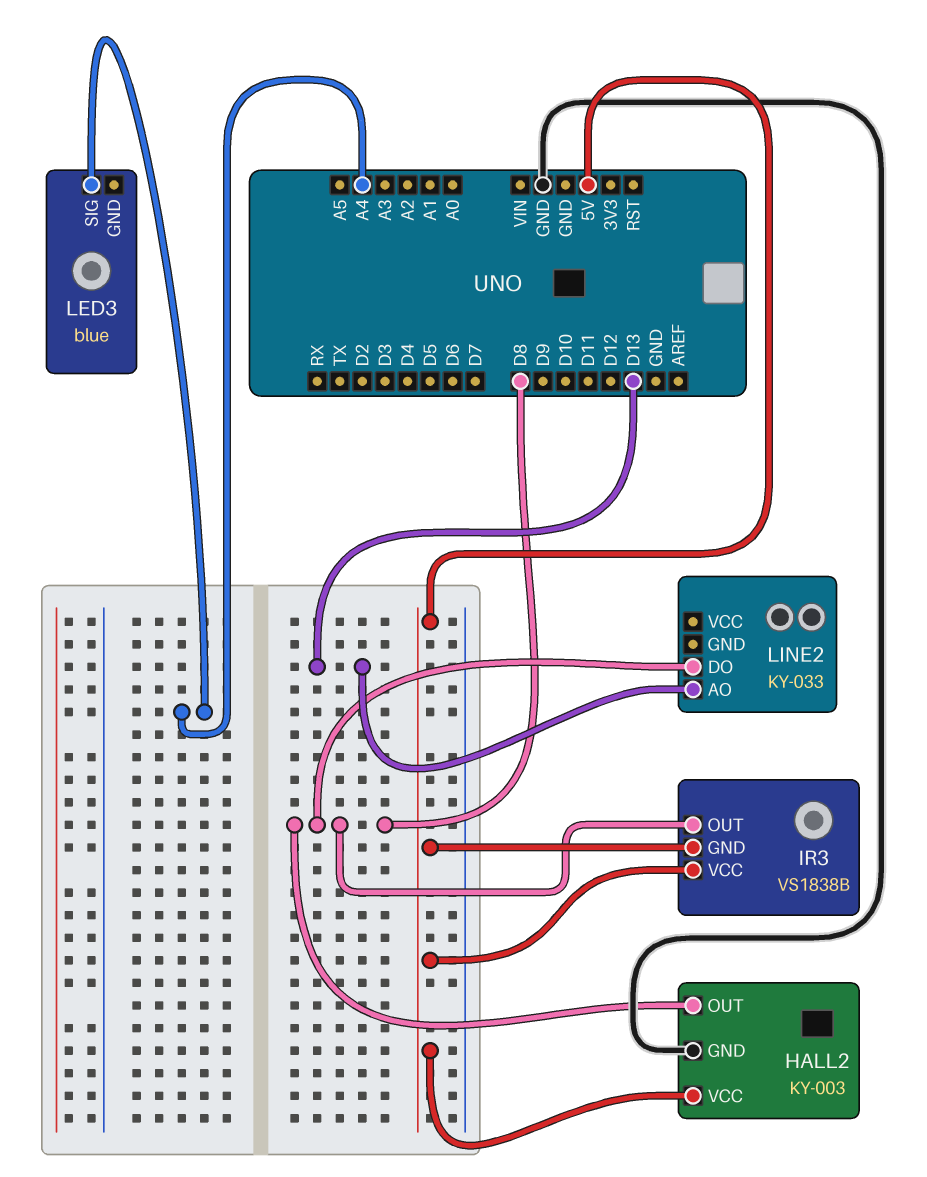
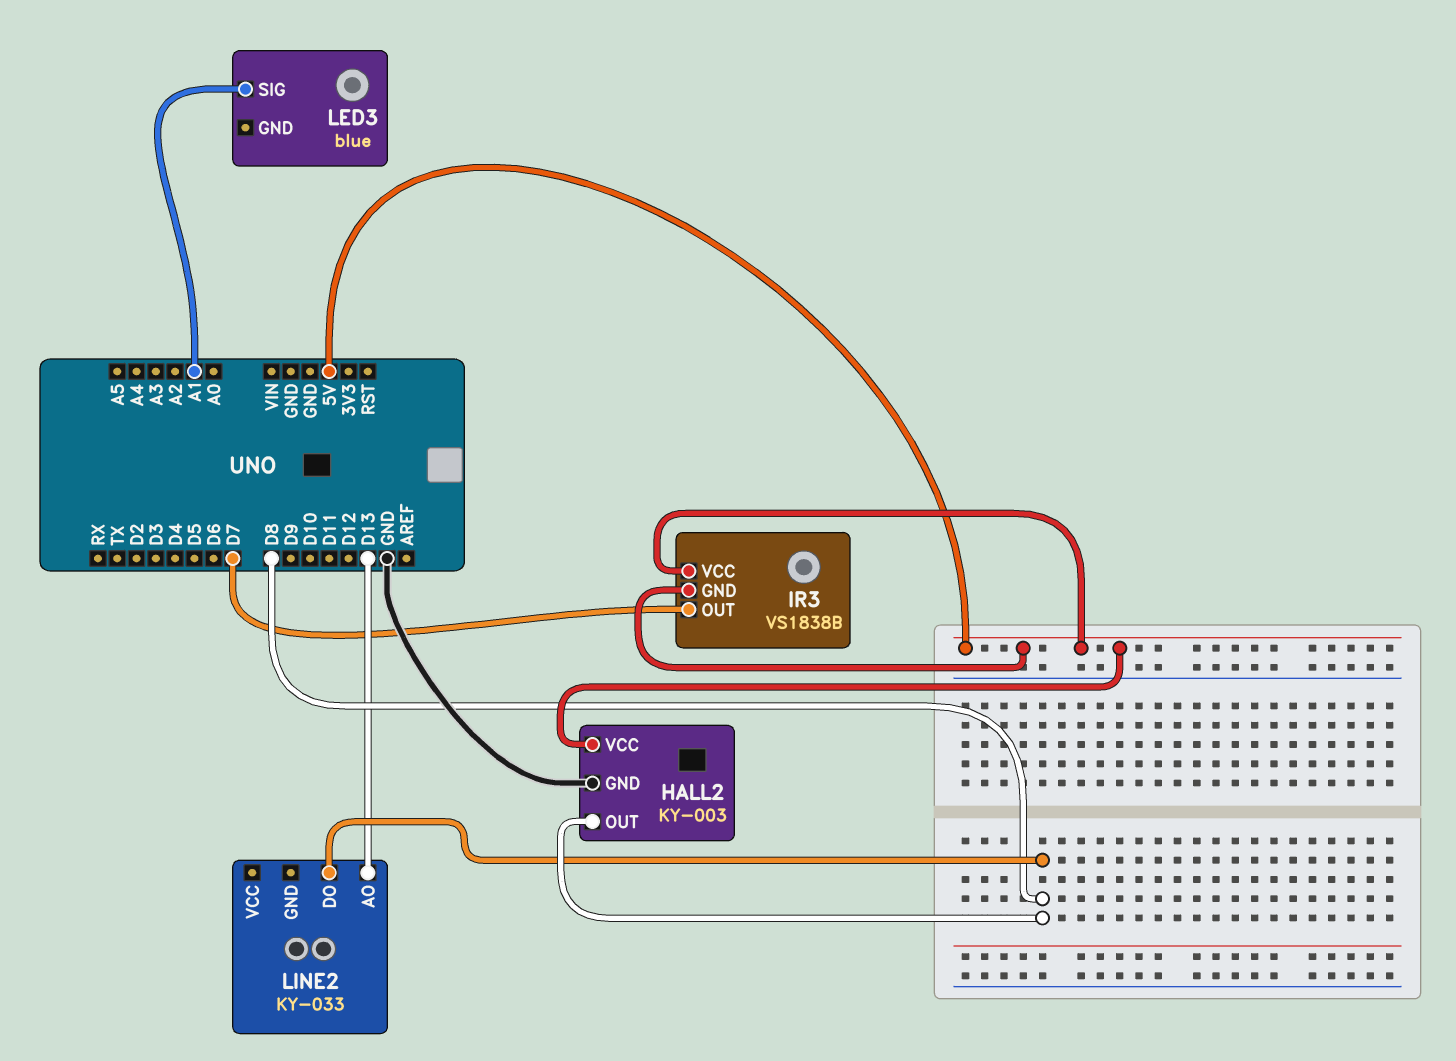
IR3 pin OUT: D8 -> D7
LED3 pin SIG: A4 -> A1

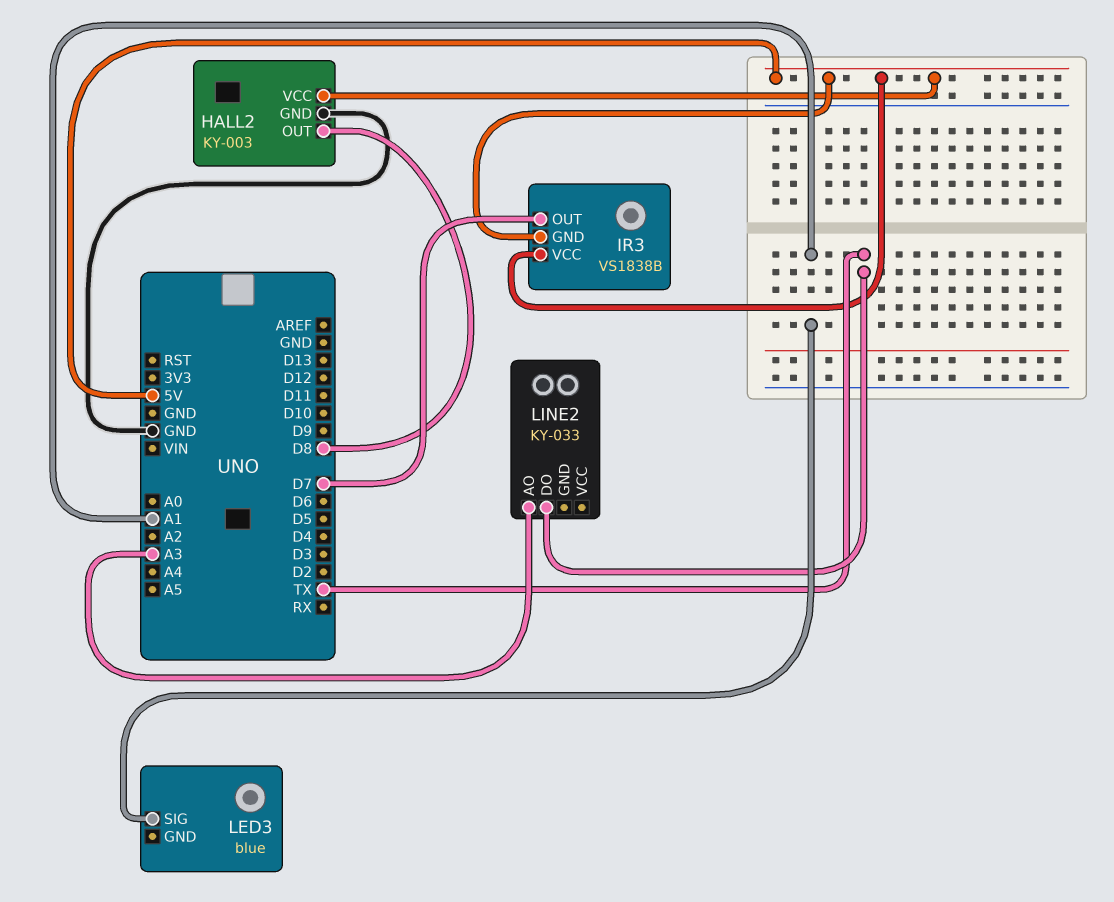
LINE2 pin AO: D13 -> A3
LINE2 pin DO: D8 -> TX

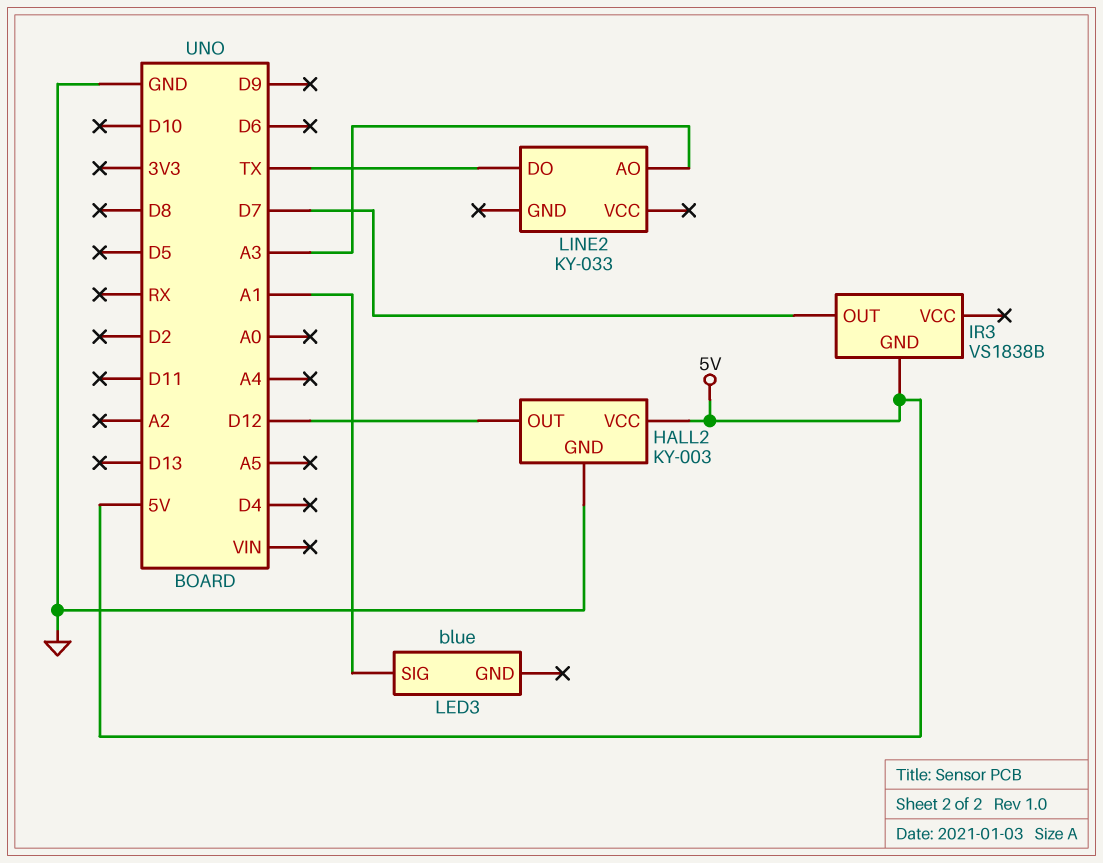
HALL2 pin OUT: D8 -> D12
IR3 pin VCC: 5V -> none

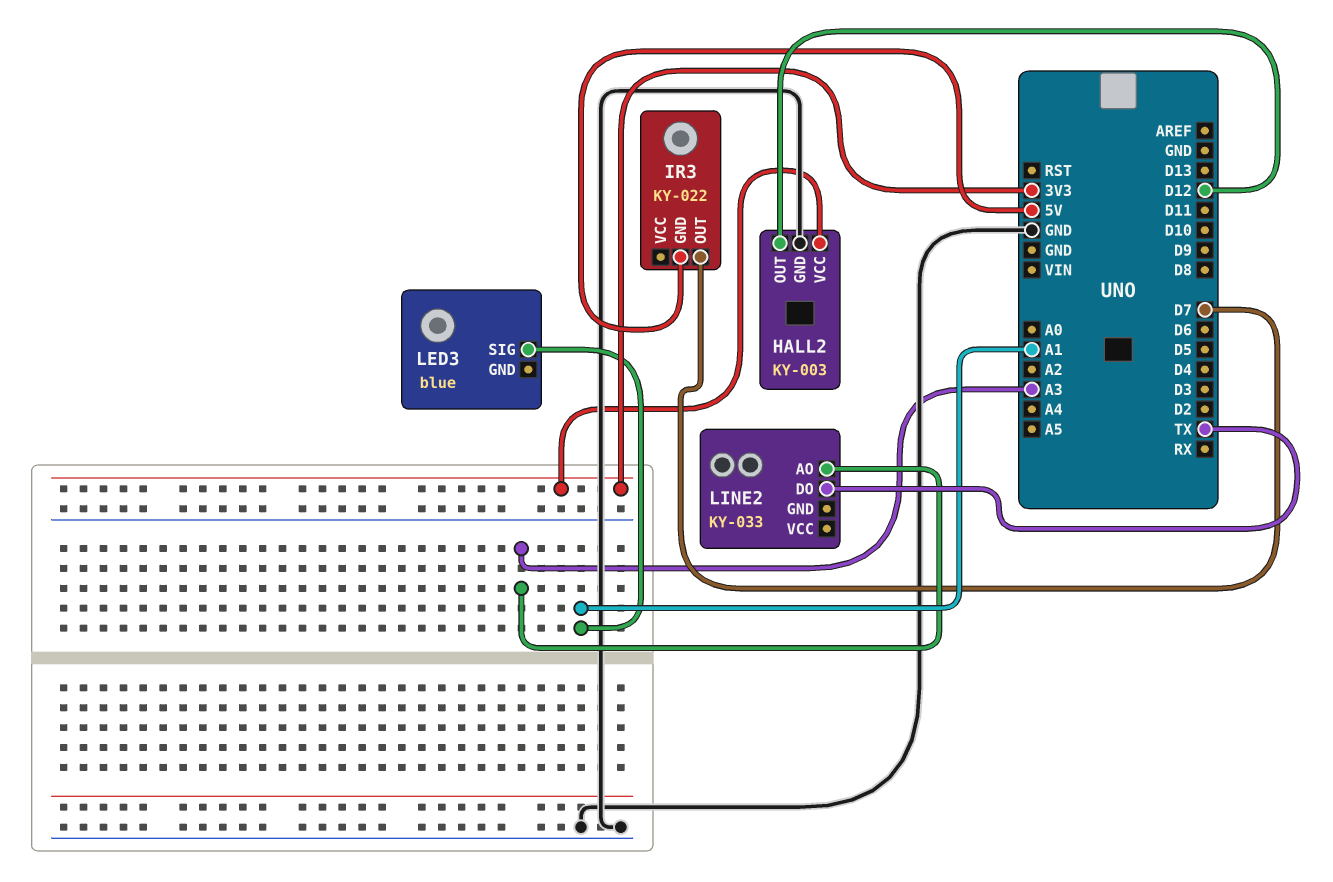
HALL2 pin VCC: 5V -> 3V3
IR3: VS1838B -> KY-022

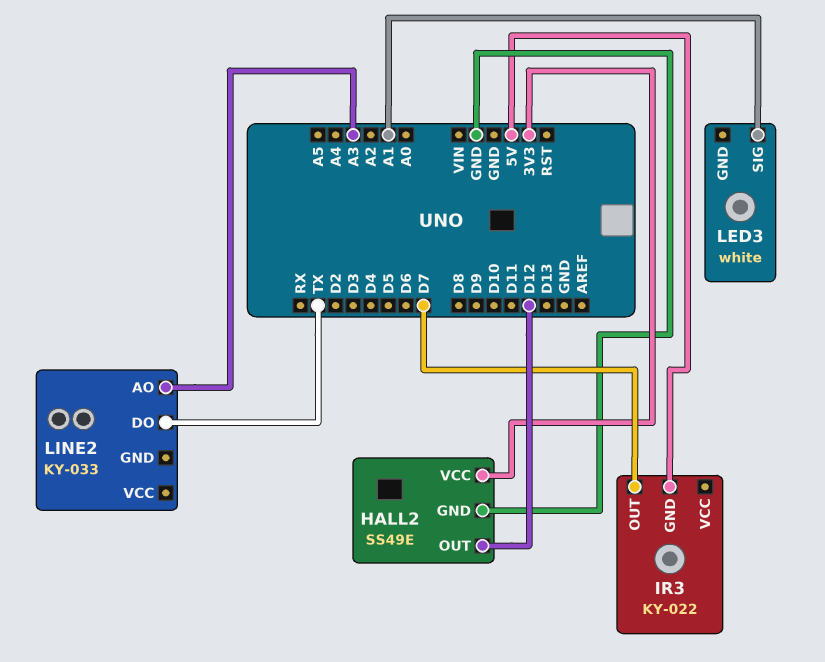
HALL2: KY-003 -> SS49E
LED3: blue -> white

